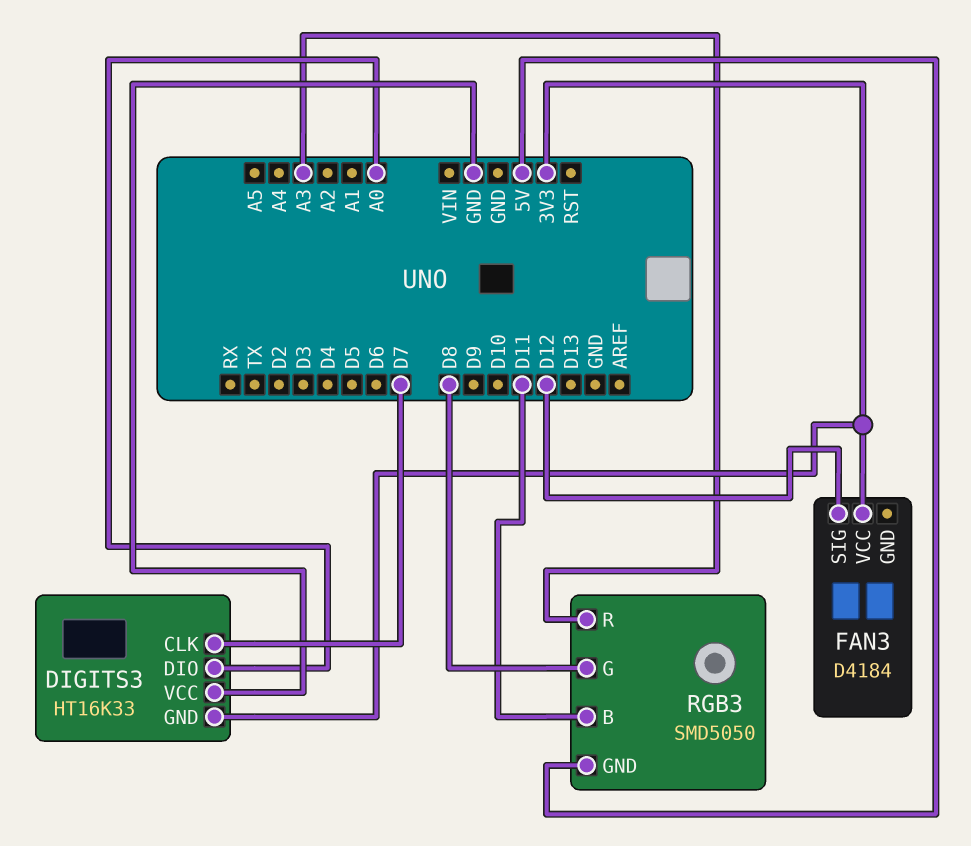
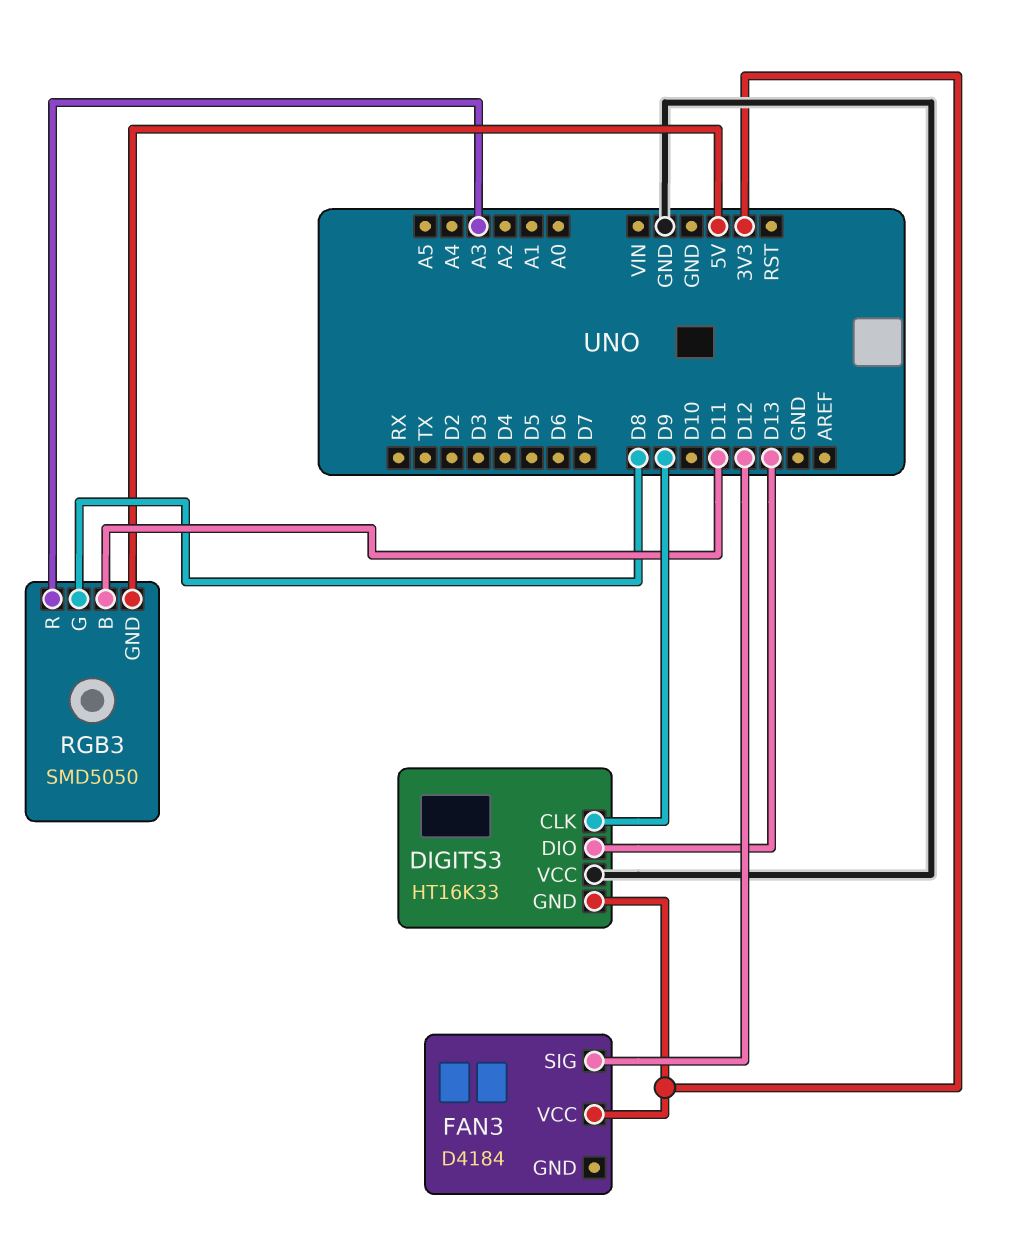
DIGITS3 pin CLK: D7 -> D9
DIGITS3 pin DIO: A0 -> D13

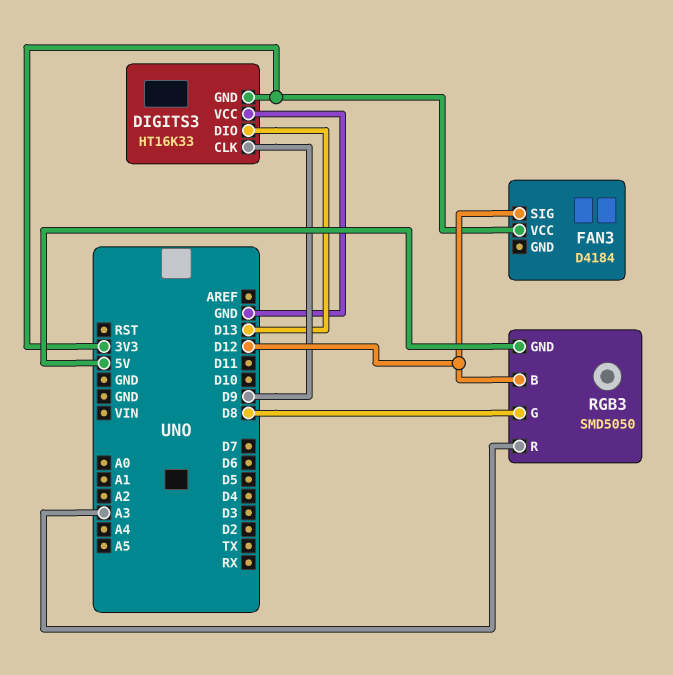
RGB3 pin B: D11 -> D12

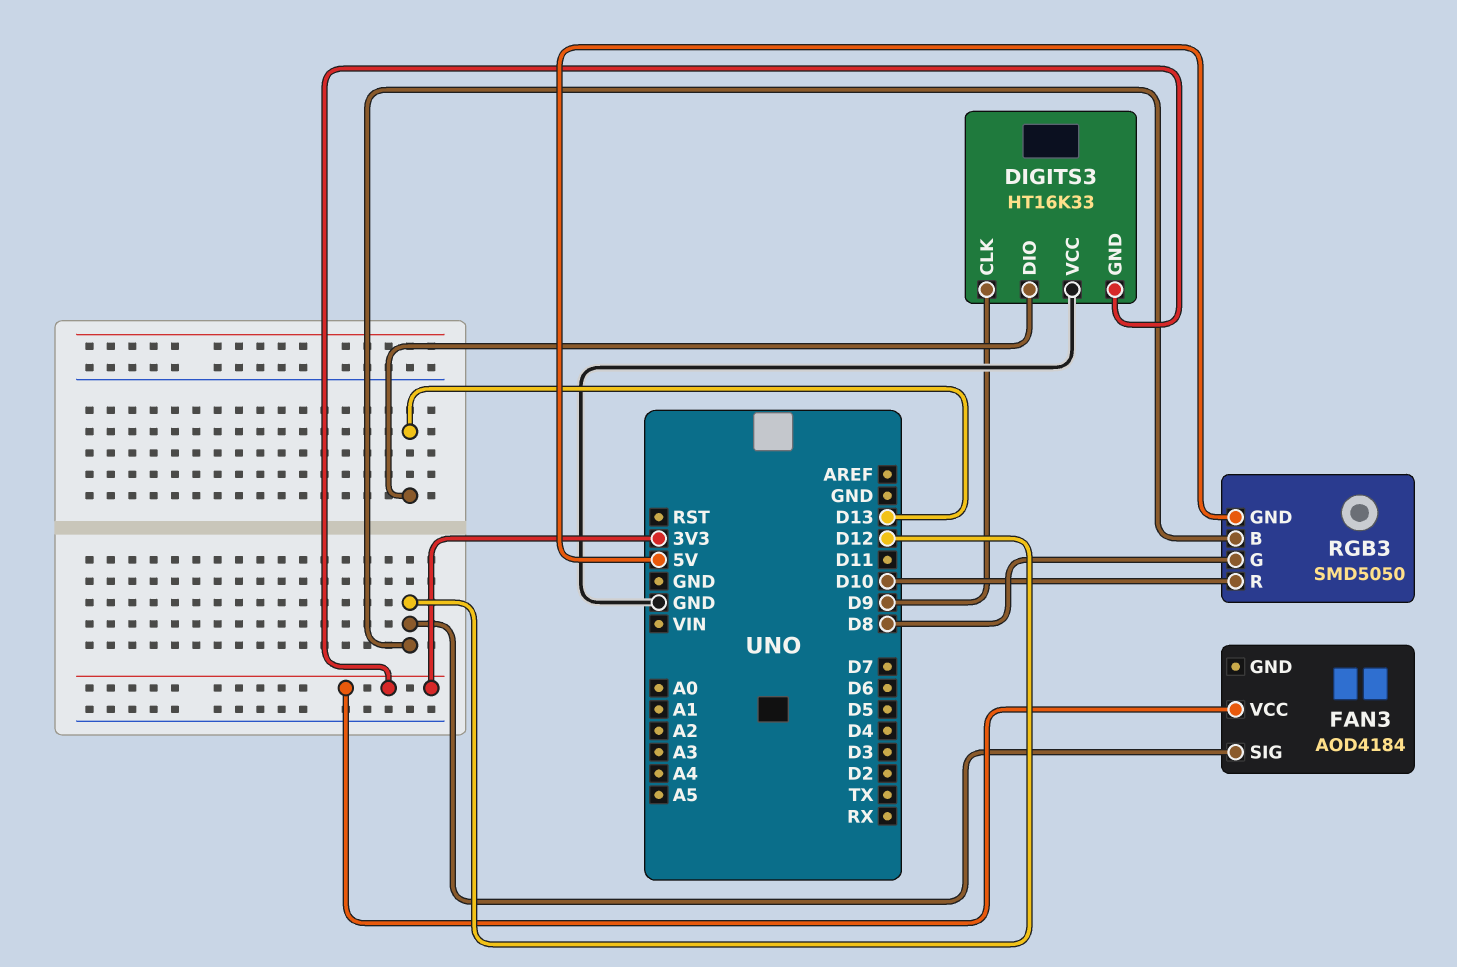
FAN3: D4184 -> AOD4184
RGB3 pin R: A3 -> D10

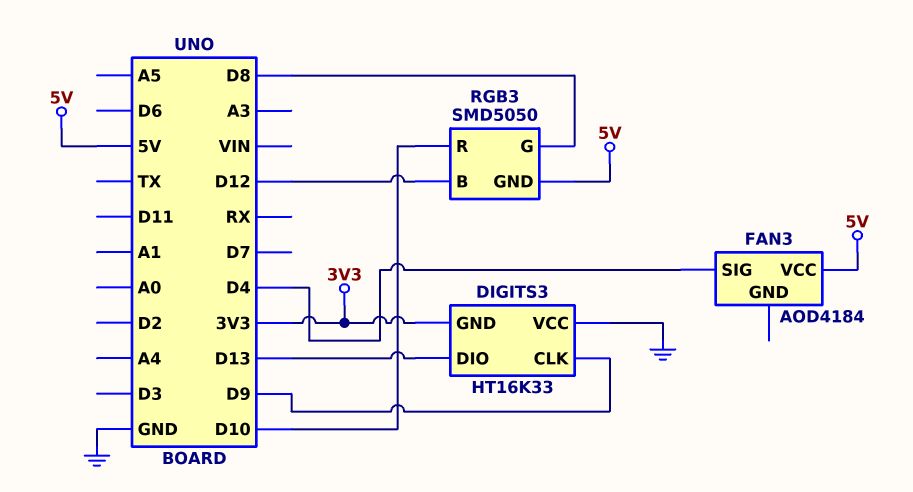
FAN3 pin SIG: D12 -> D4
FAN3 pin VCC: 3V3 -> 5V

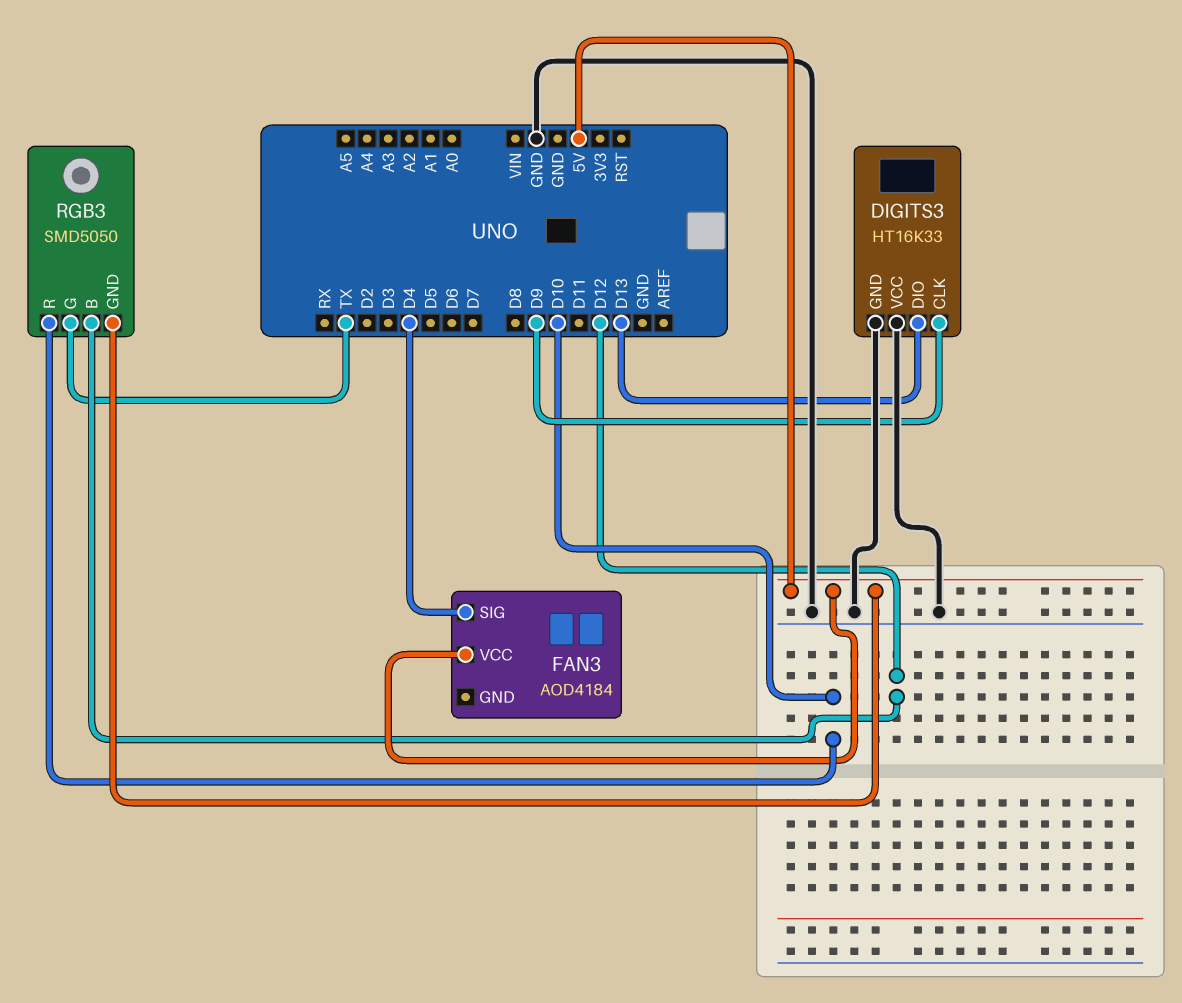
DIGITS3 pin GND: 3V3 -> GND
RGB3 pin G: D8 -> TX

